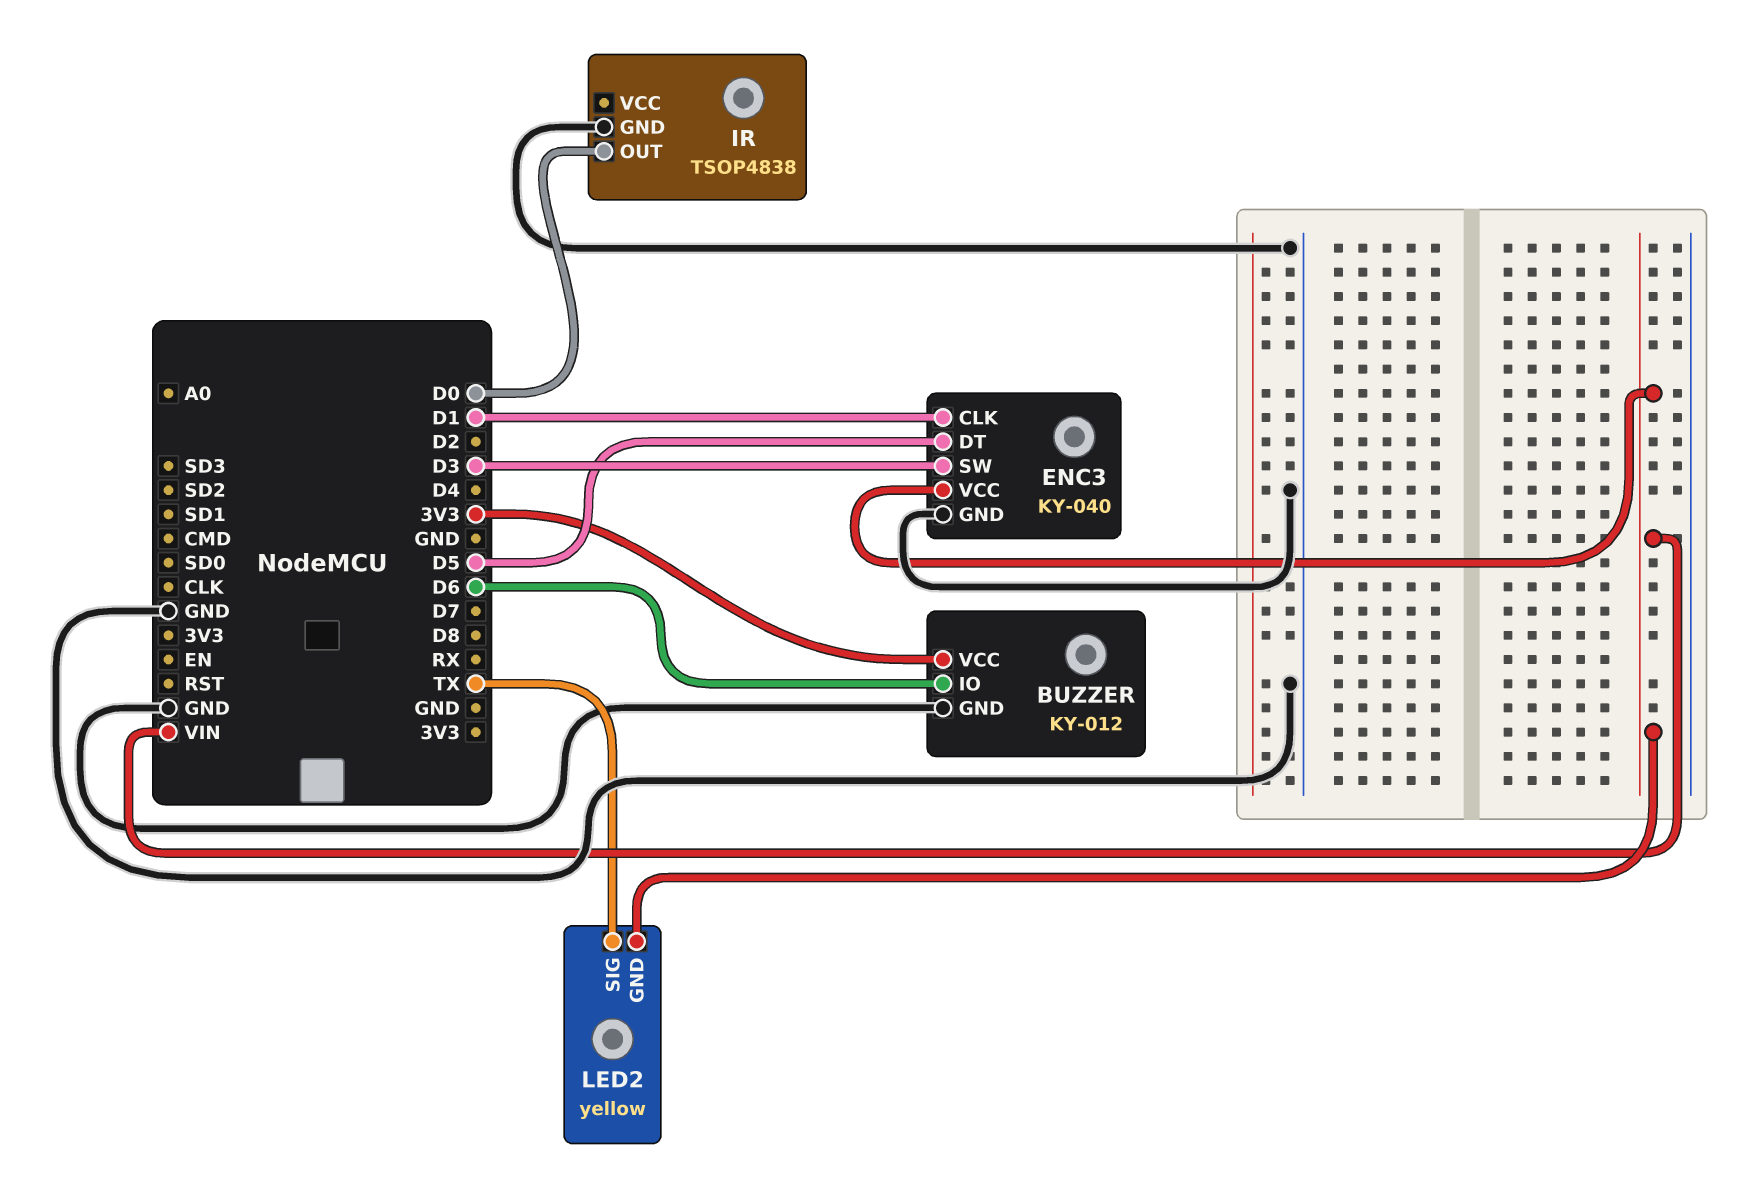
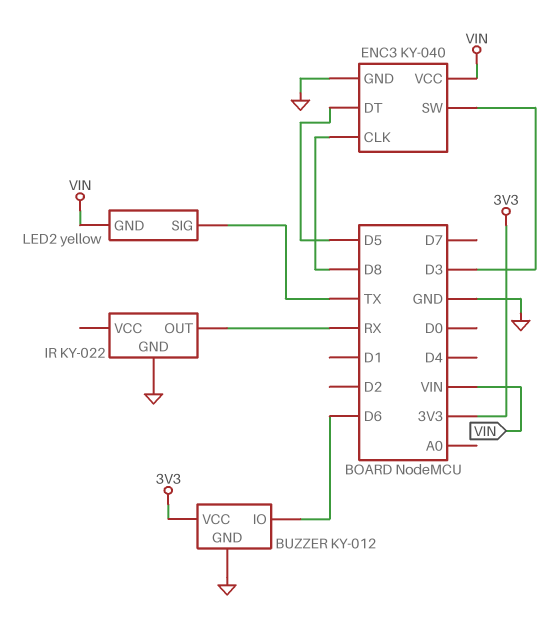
ENC3 pin CLK: D1 -> D8
IR: TSOP4838 -> KY-022
IR pin OUT: D0 -> RX

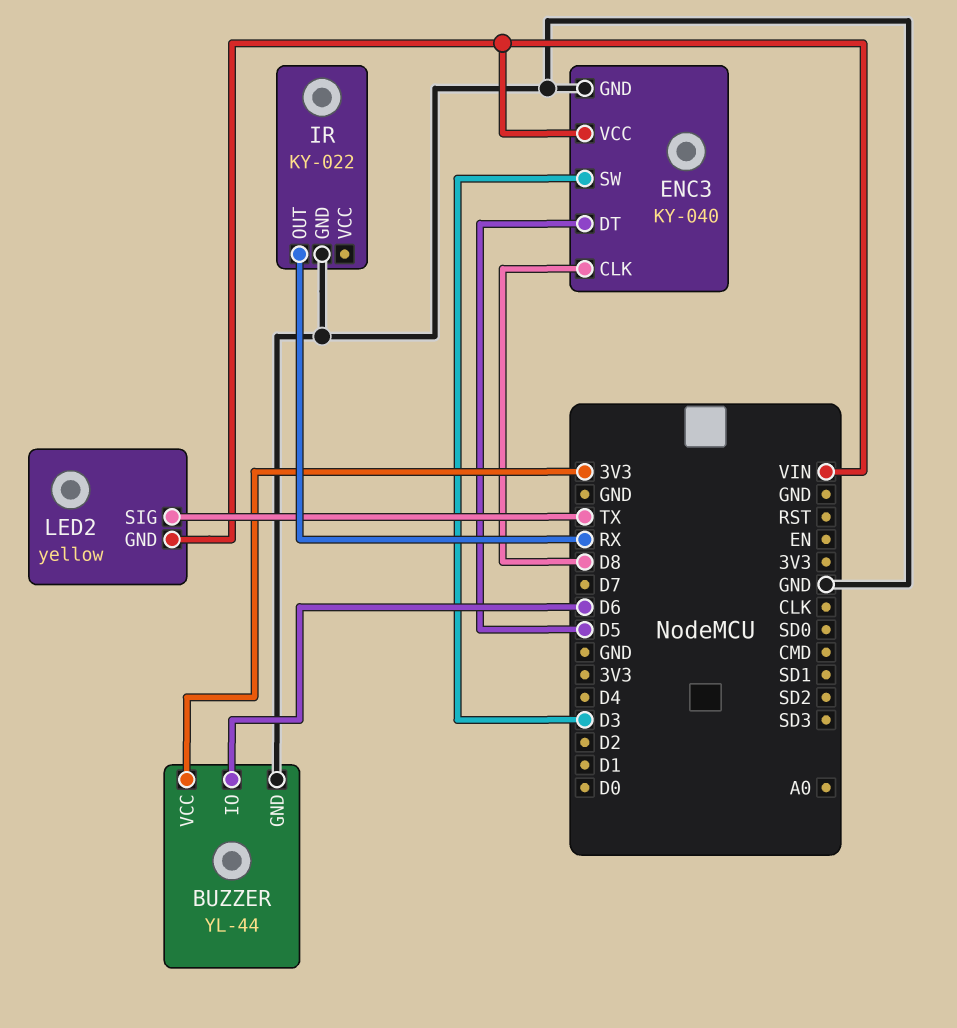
BUZZER: KY-012 -> YL-44

